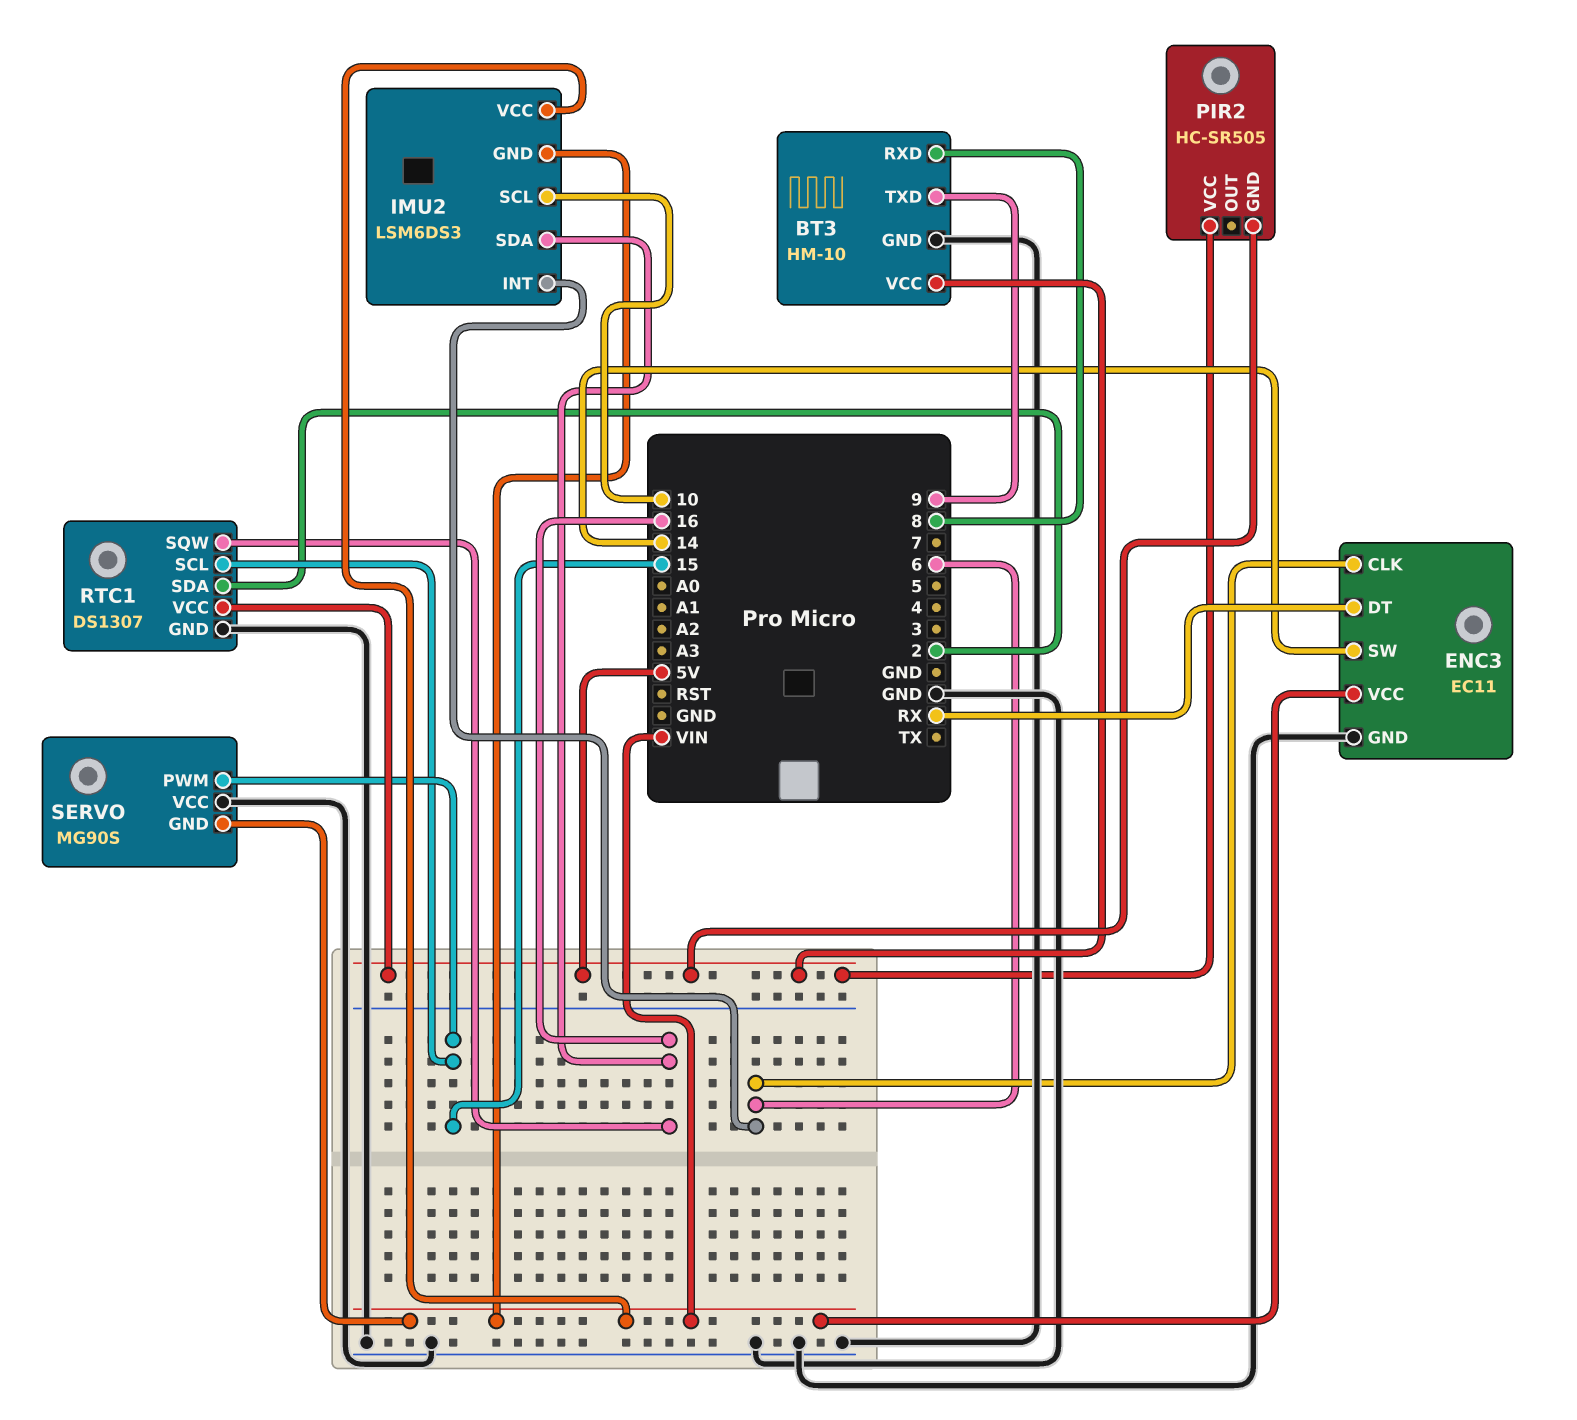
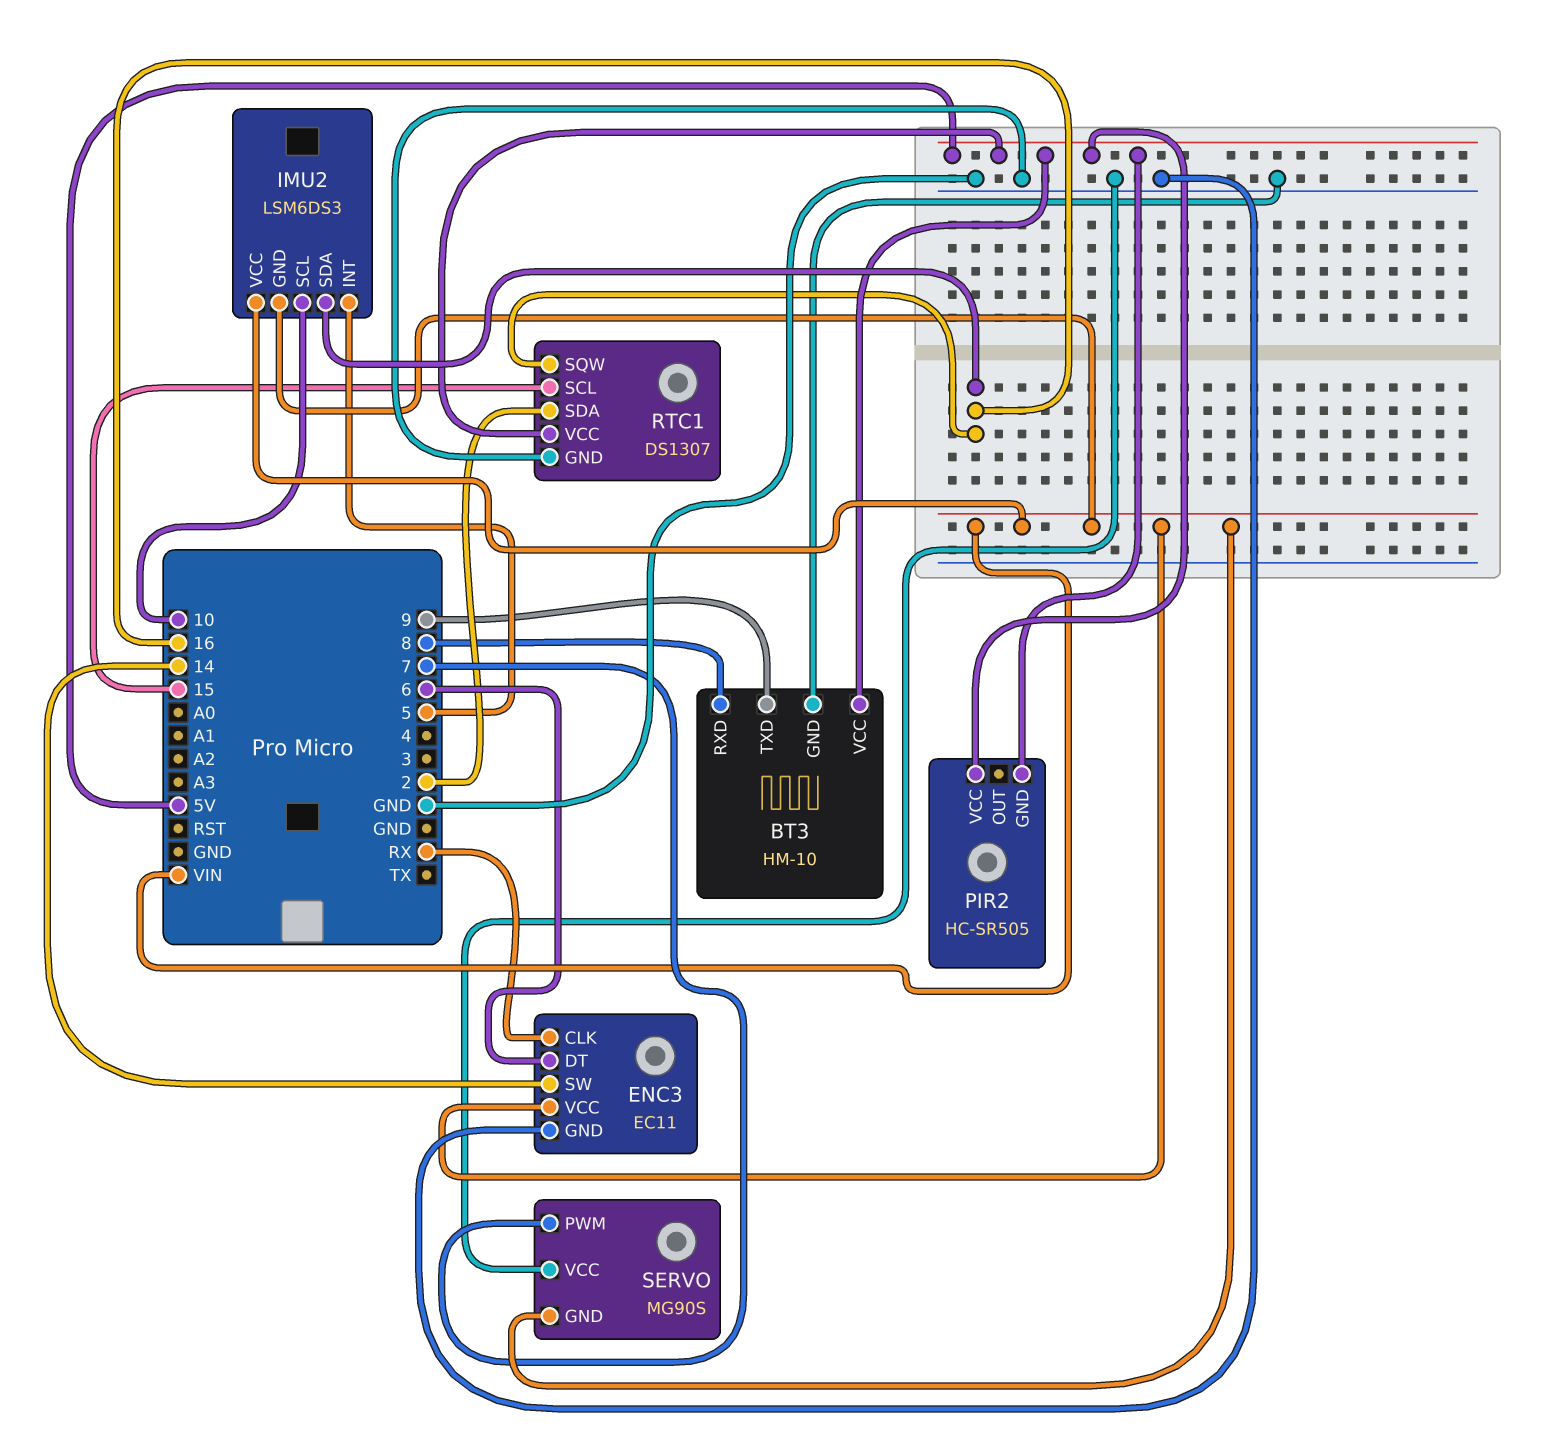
ENC3 pin CLK: 6 -> RX
ENC3 pin DT: RX -> 6
IMU2 pin INT: 6 -> 5
SERVO pin PWM: 15 -> 7

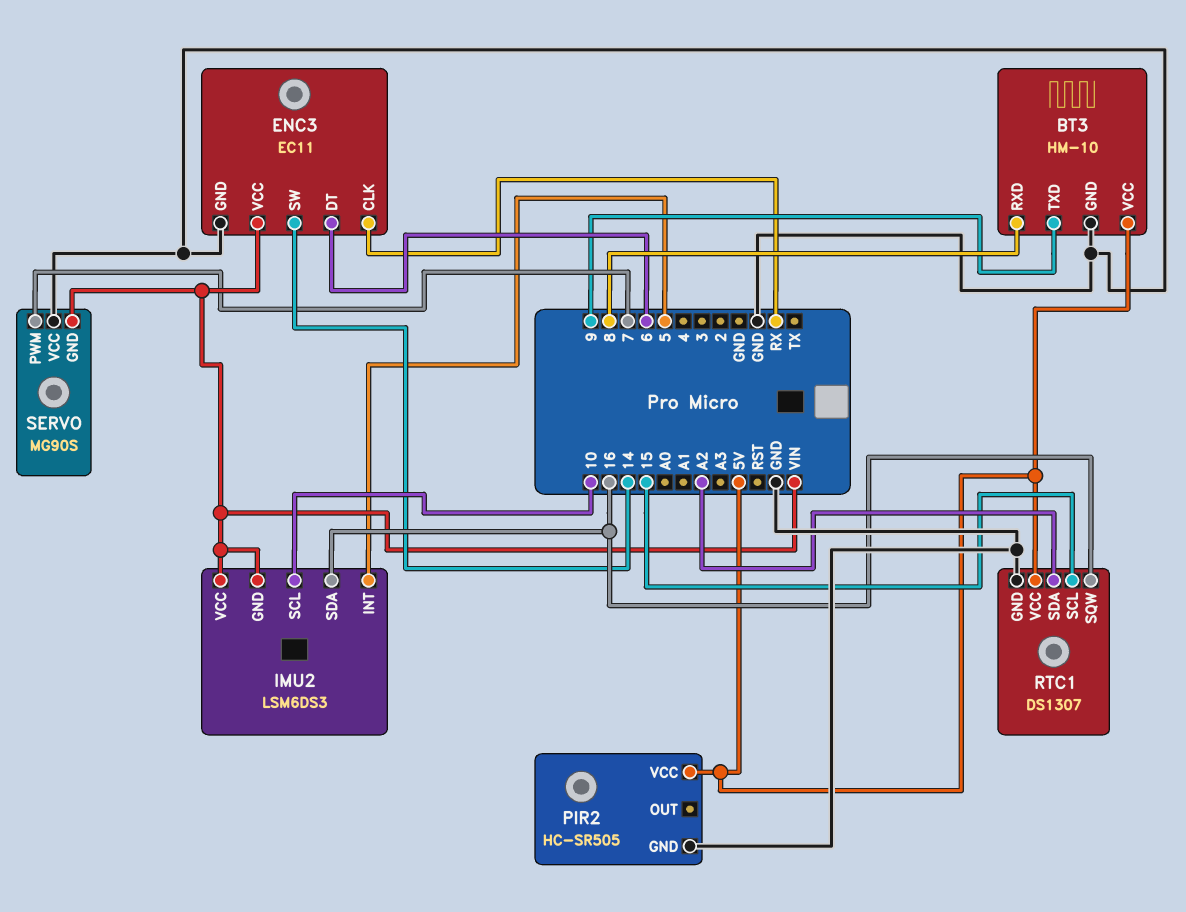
PIR2 pin GND: 5V -> GND
RTC1 pin SDA: 2 -> A2

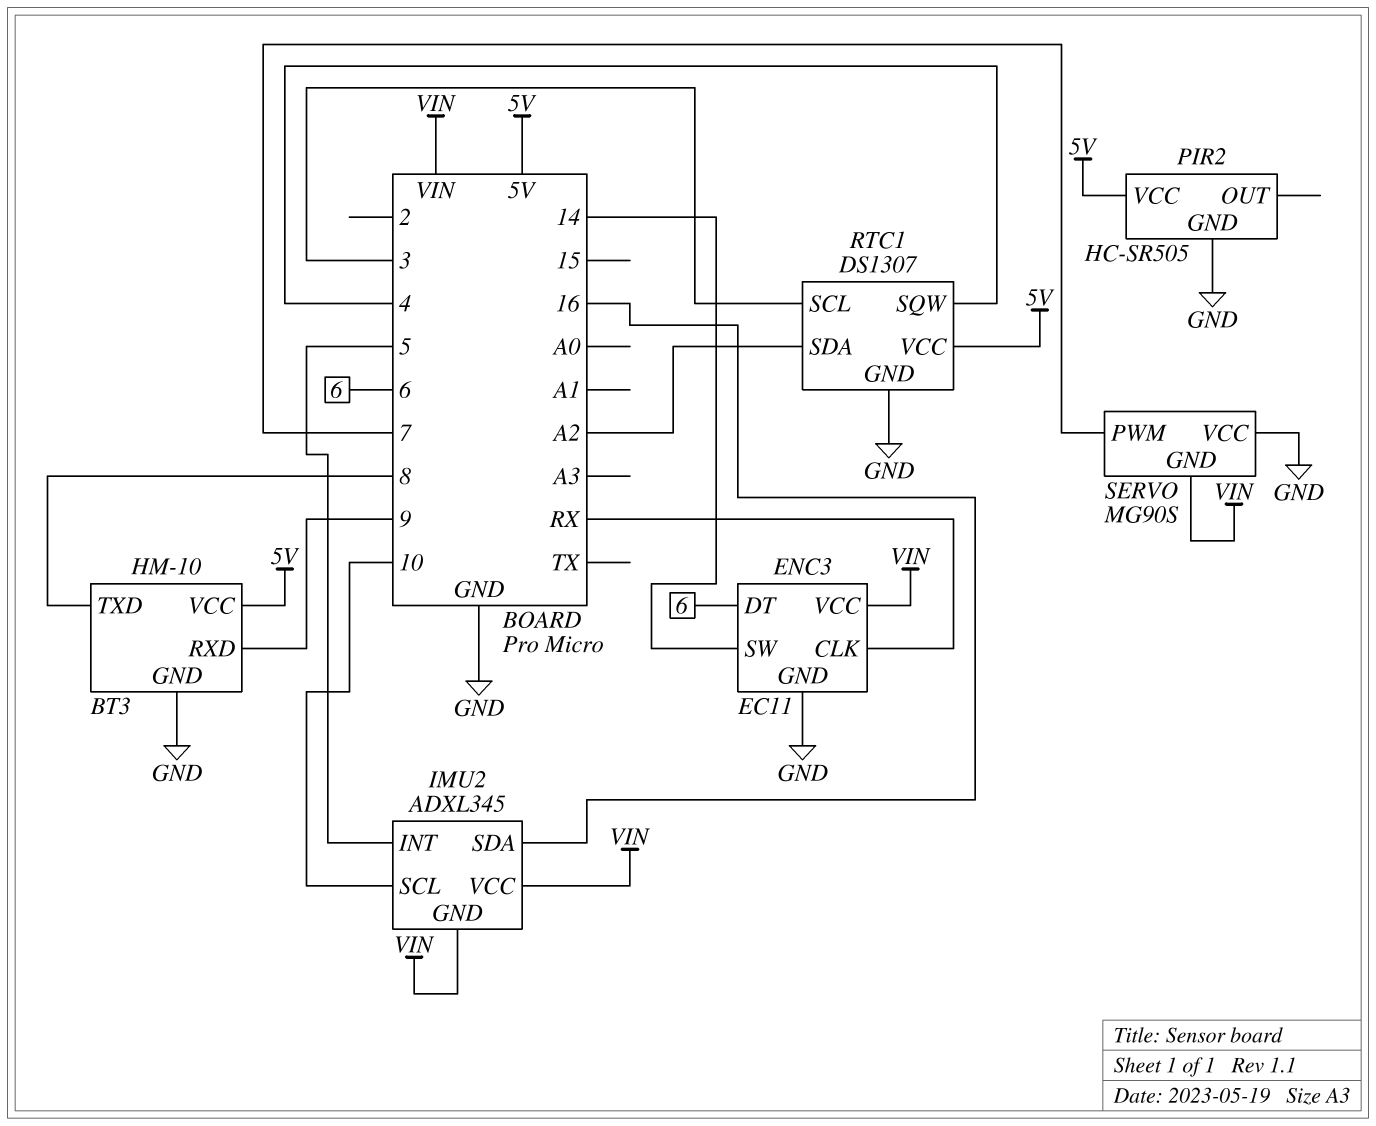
BT3 pin RXD: 8 -> 9
BT3 pin TXD: 9 -> 8
IMU2: LSM6DS3 -> ADXL345
RTC1 pin SCL: 15 -> 3
RTC1 pin SQW: 16 -> 4

